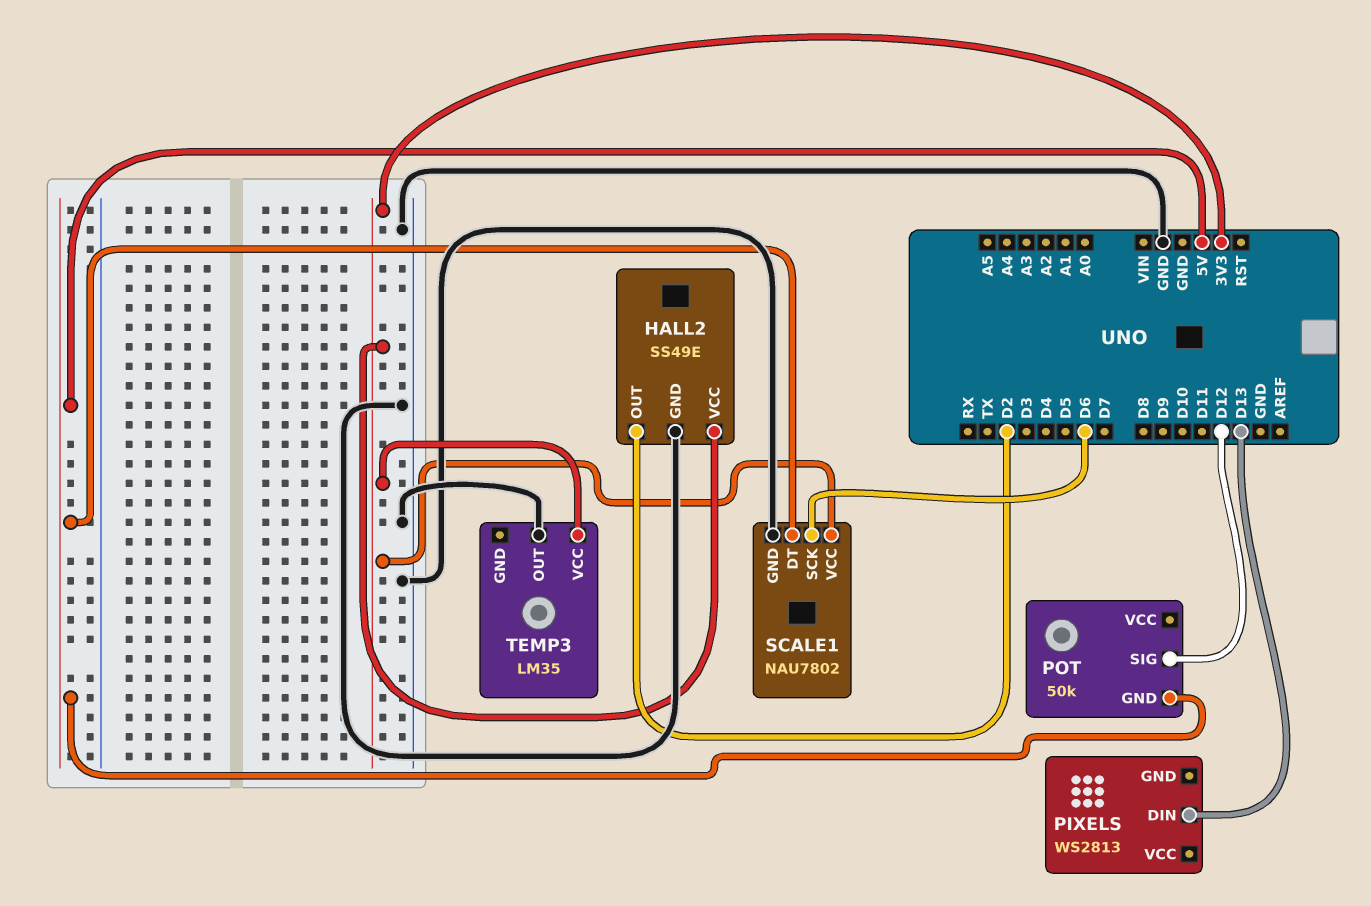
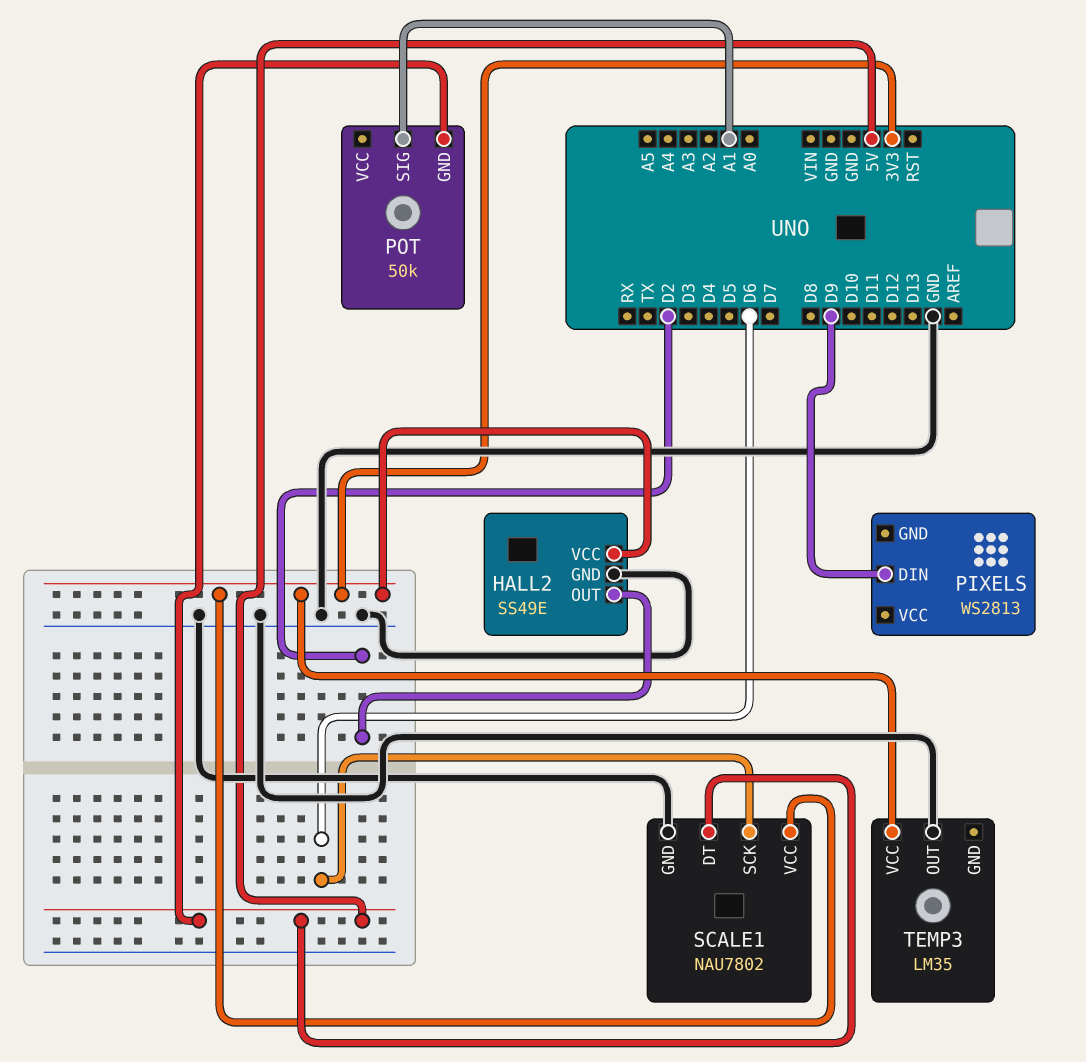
PIXELS pin DIN: D13 -> D9
POT pin SIG: D12 -> A1

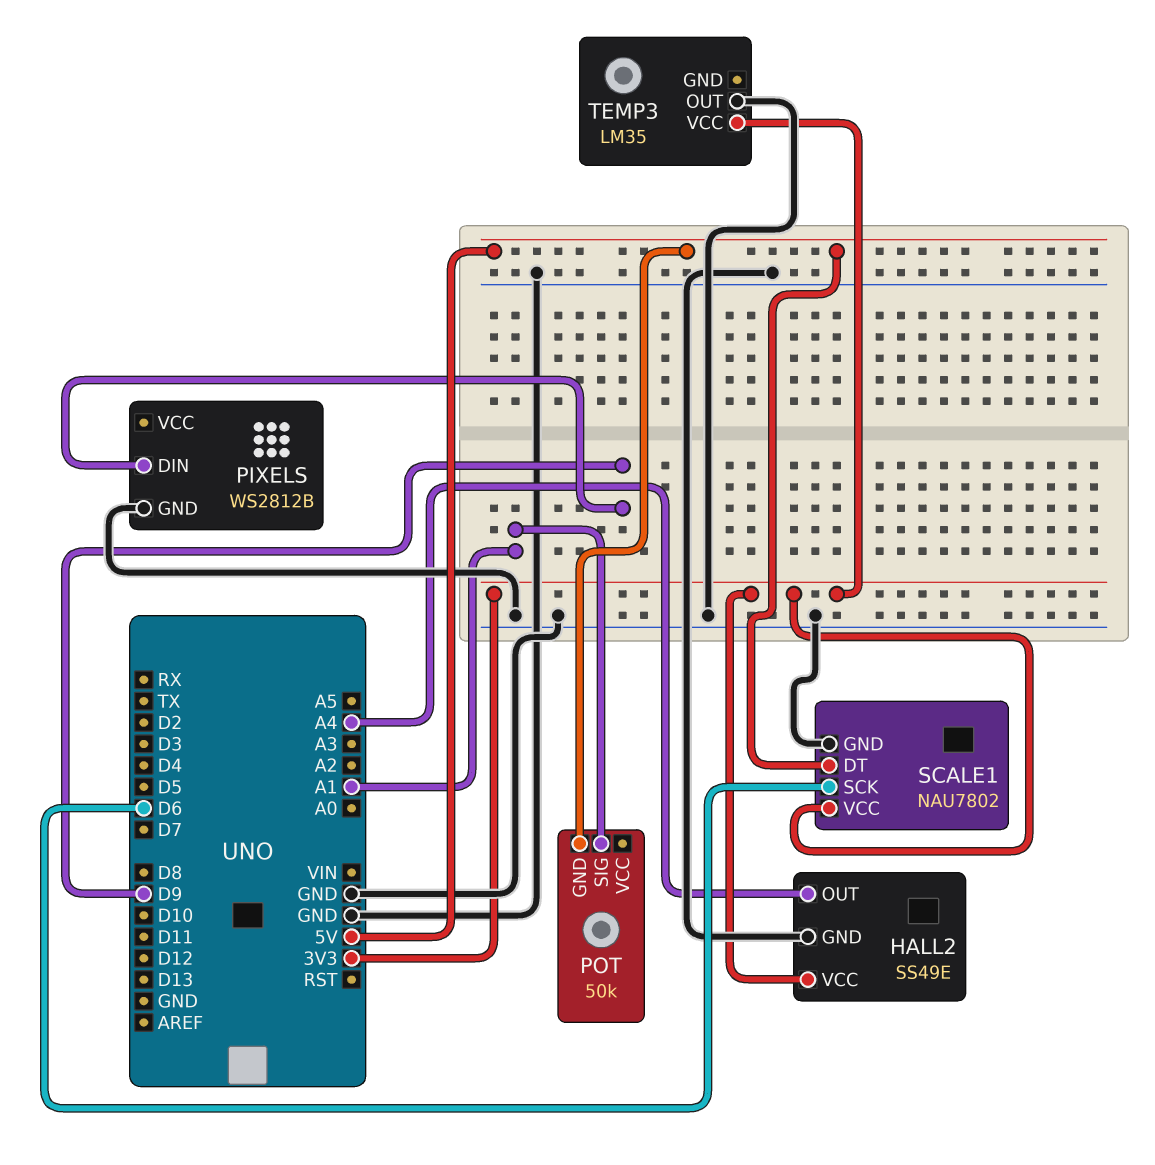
HALL2 pin OUT: D2 -> A4
PIXELS: WS2813 -> WS2812B
PIXELS pin GND: none -> GND

